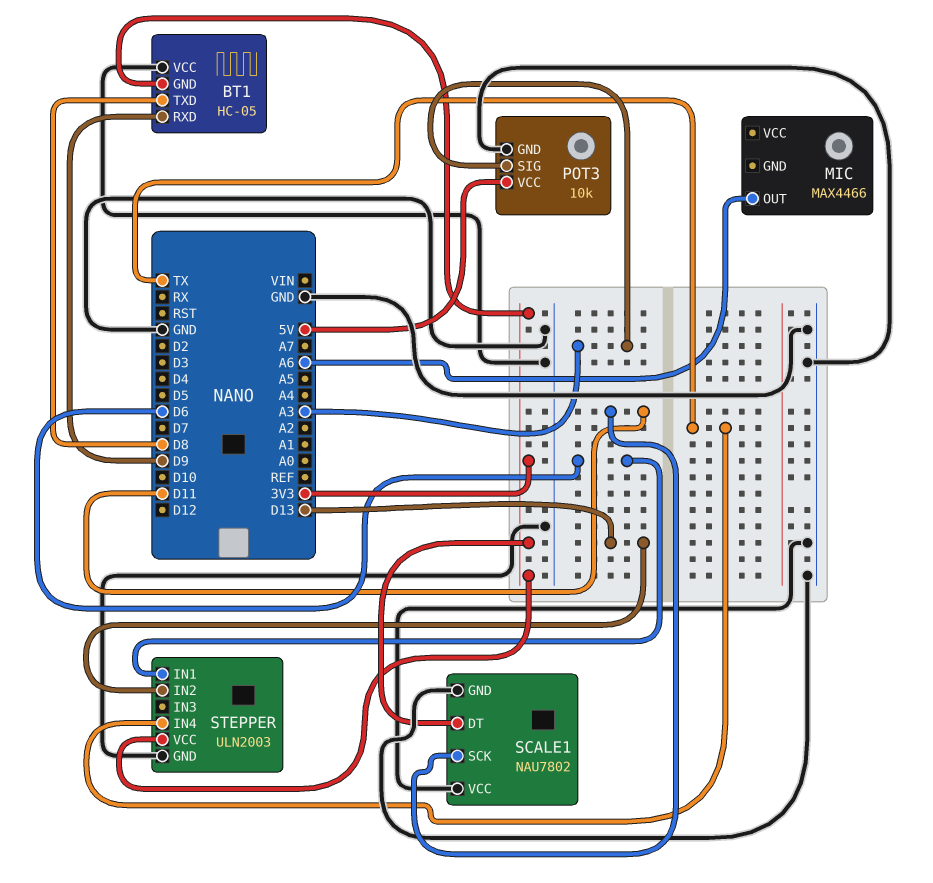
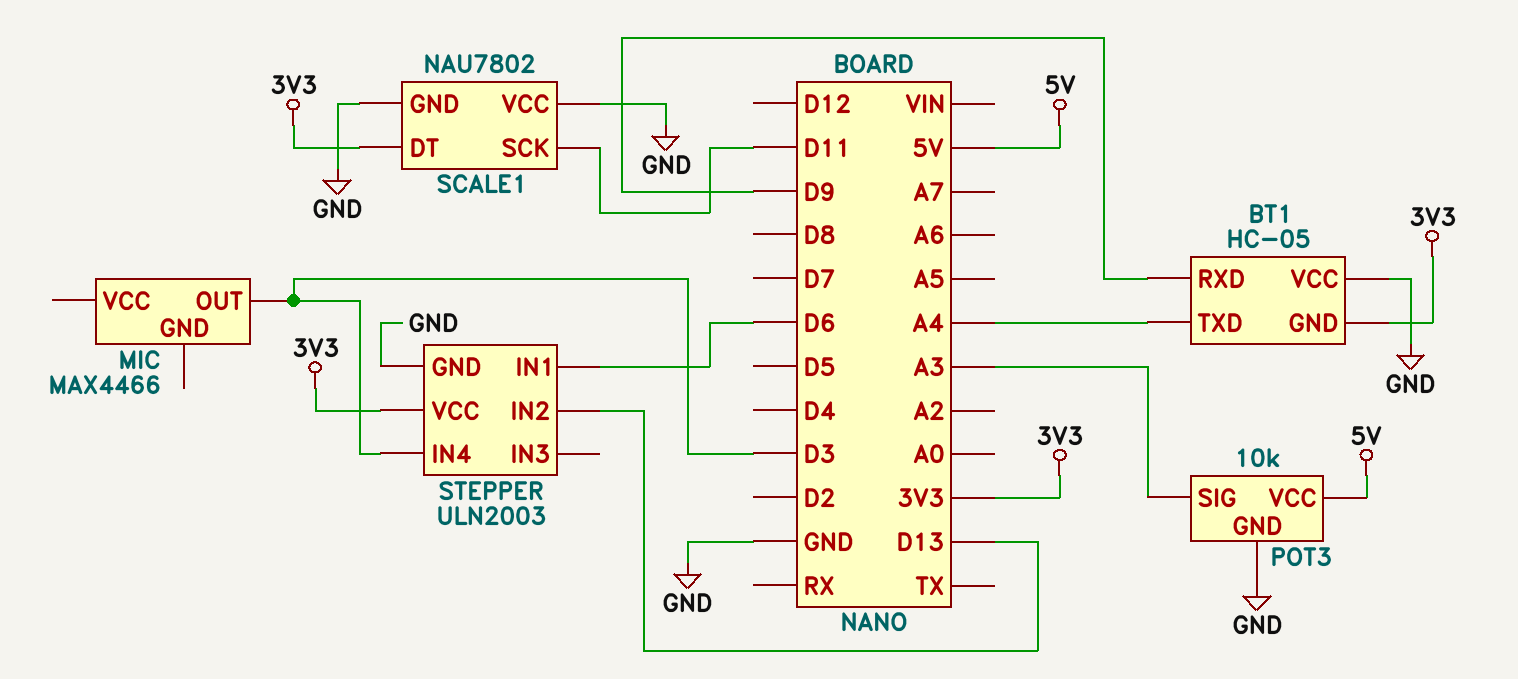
BT1 pin TXD: D8 -> A4
MIC pin OUT: A6 -> D3
STEPPER pin IN4: TX -> D3

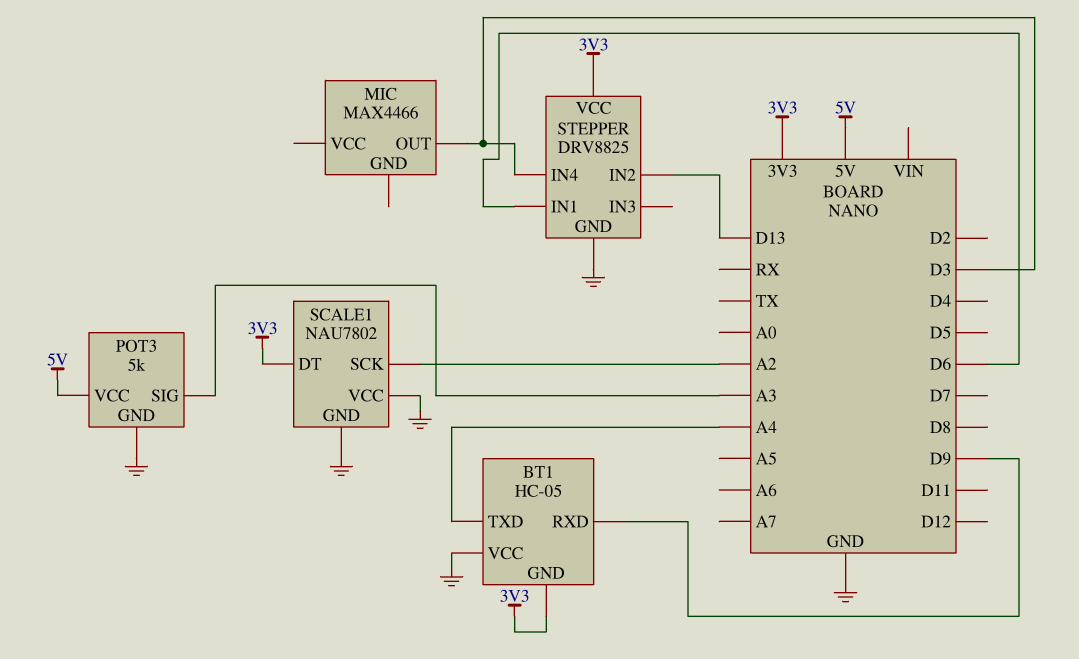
POT3: 10k -> 5k
SCALE1 pin SCK: D11 -> A2
STEPPER: ULN2003 -> DRV8825

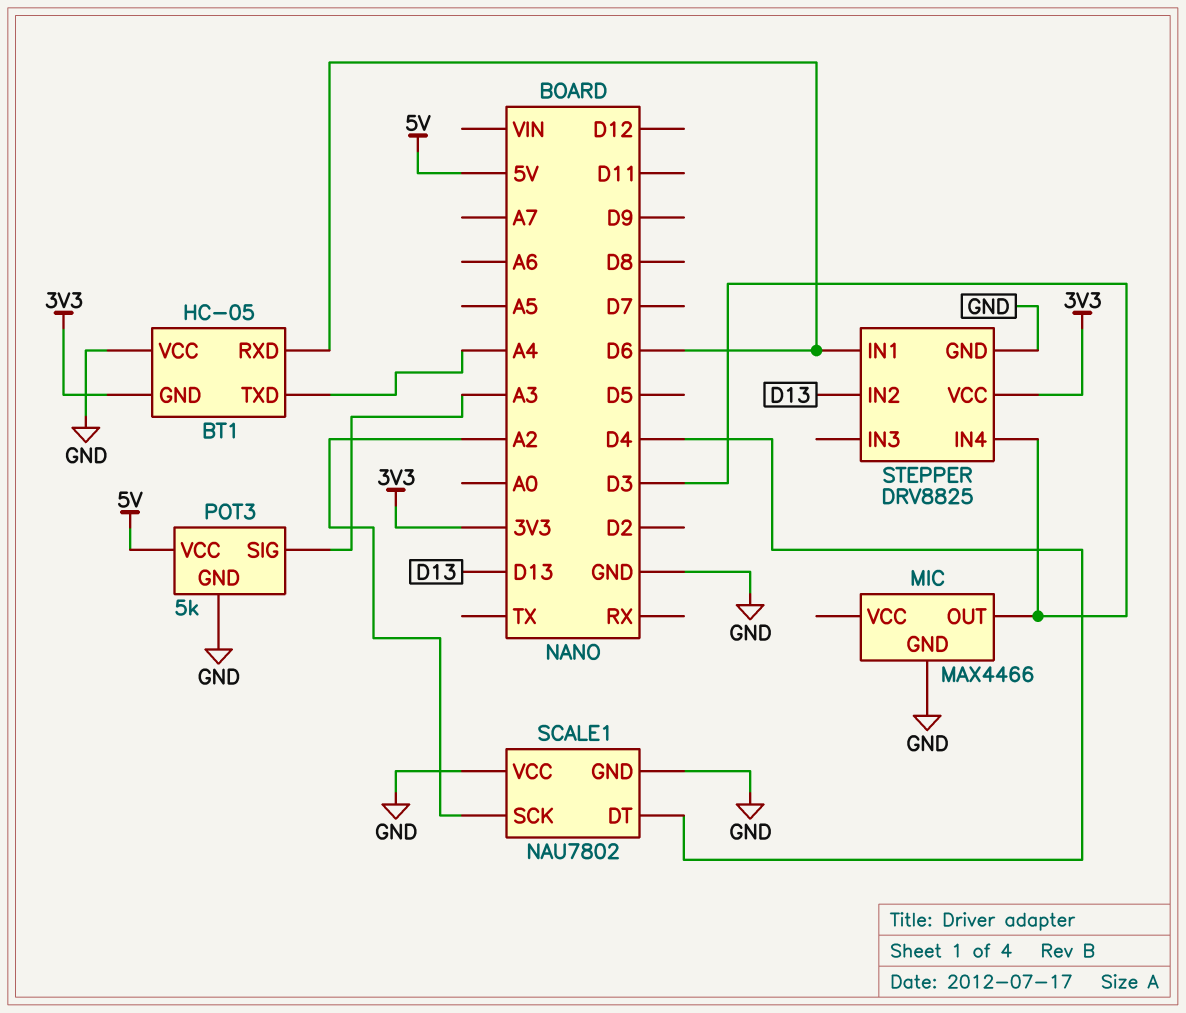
BT1 pin RXD: D9 -> D6
MIC pin GND: none -> GND
SCALE1 pin DT: 3V3 -> D4

